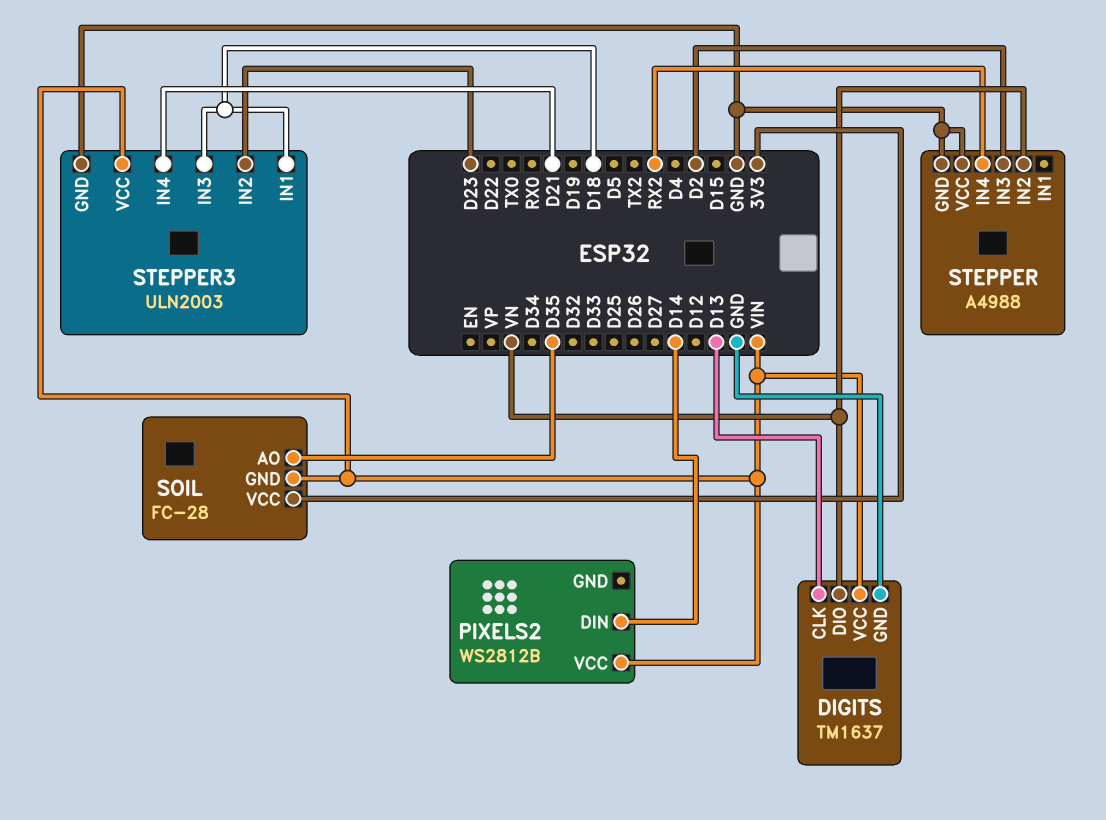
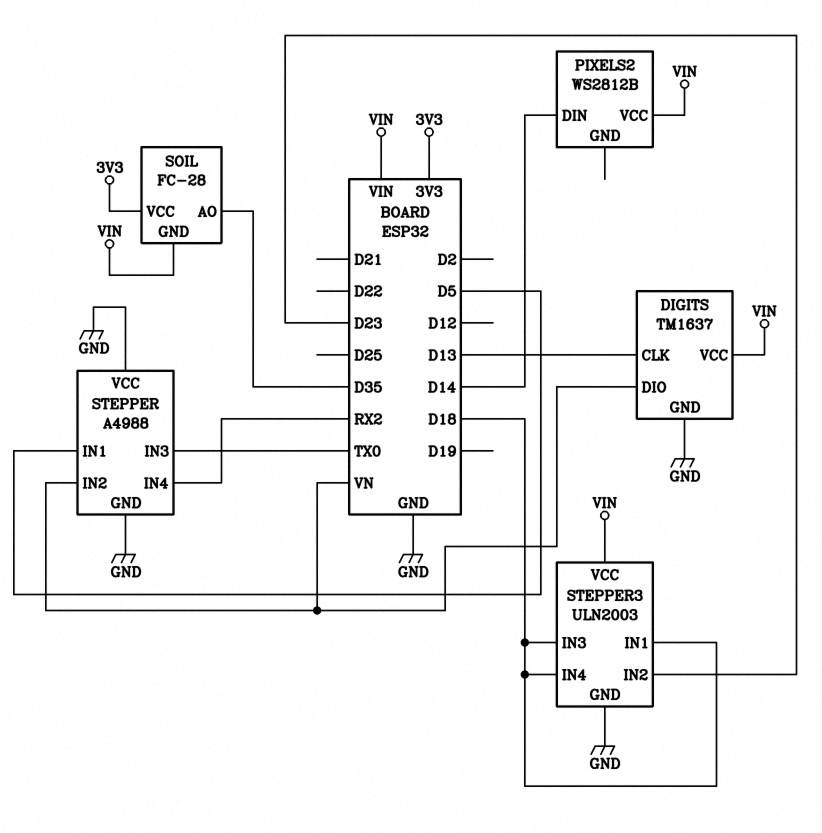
STEPPER pin IN1: none -> D5
STEPPER pin IN3: D2 -> TX0
STEPPER3 pin IN4: D21 -> D18

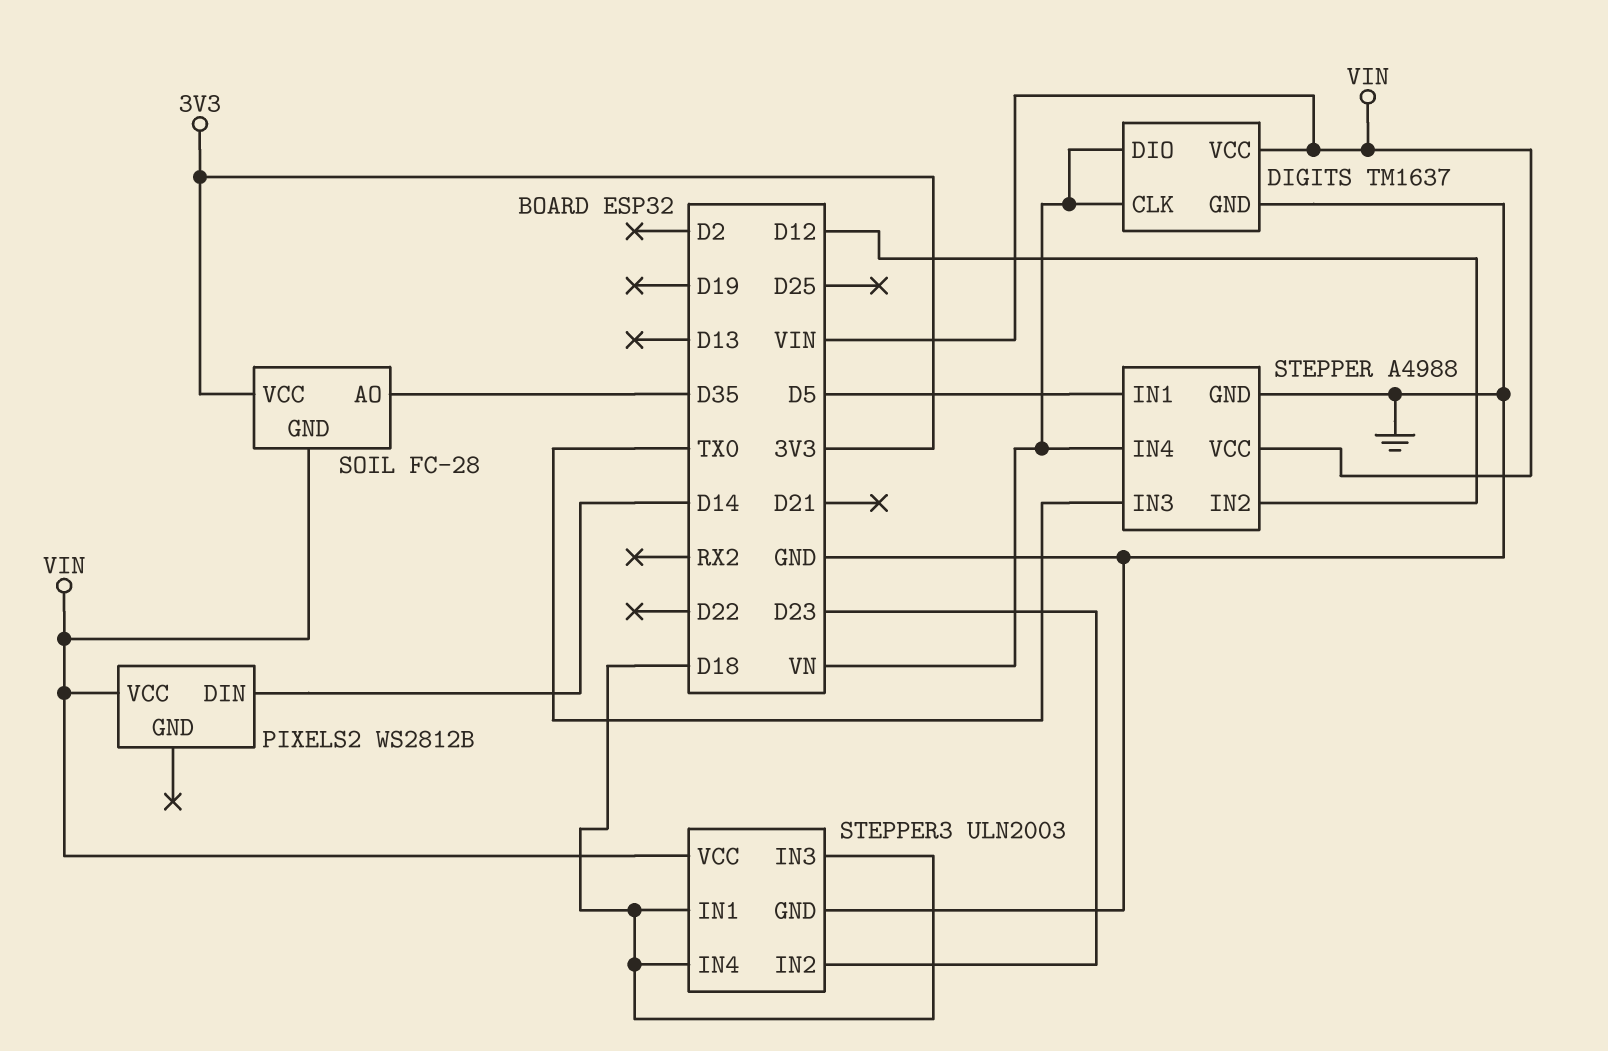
DIGITS pin CLK: D13 -> VN
STEPPER pin IN2: VN -> D12
STEPPER pin IN4: RX2 -> VN
STEPPER pin VCC: GND -> VIN

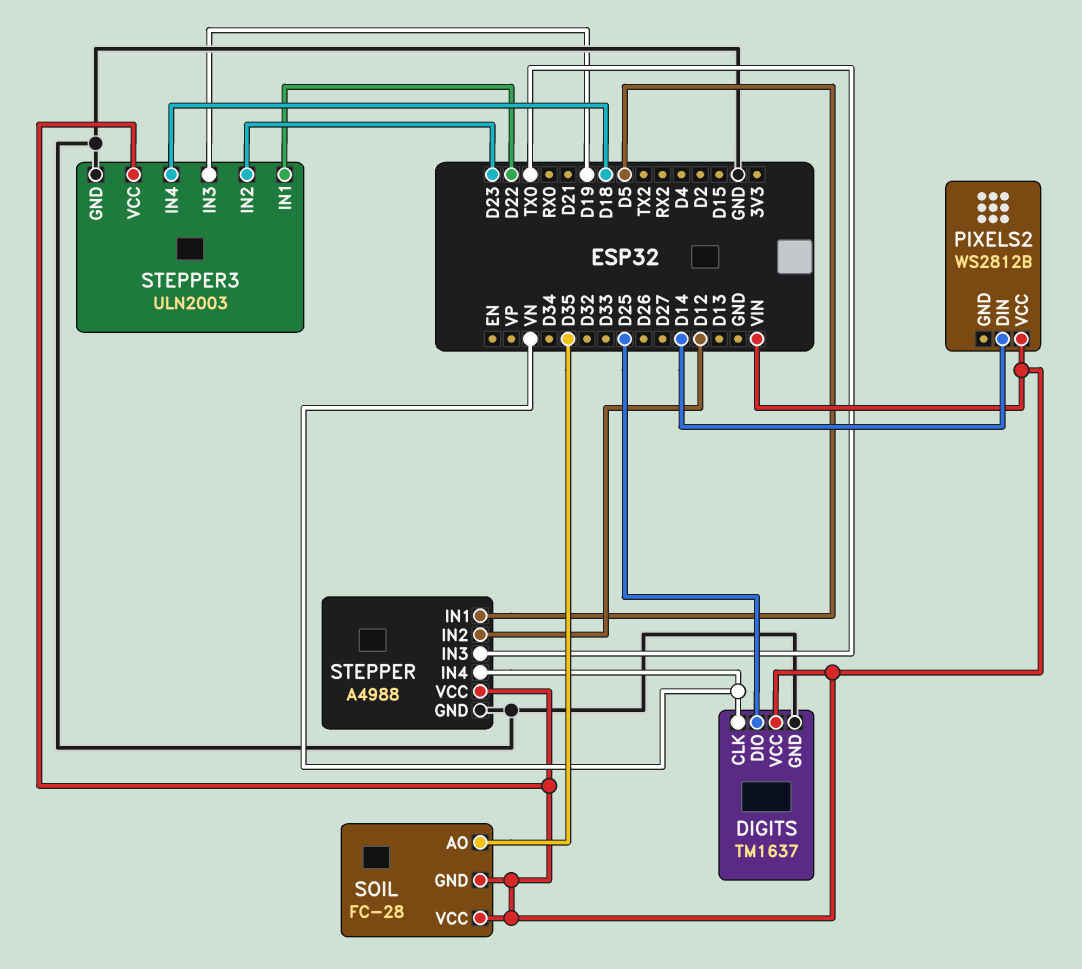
DIGITS pin DIO: VN -> D25
SOIL pin VCC: 3V3 -> VIN
STEPPER3 pin IN1: D18 -> D22
STEPPER3 pin IN3: D18 -> D19

